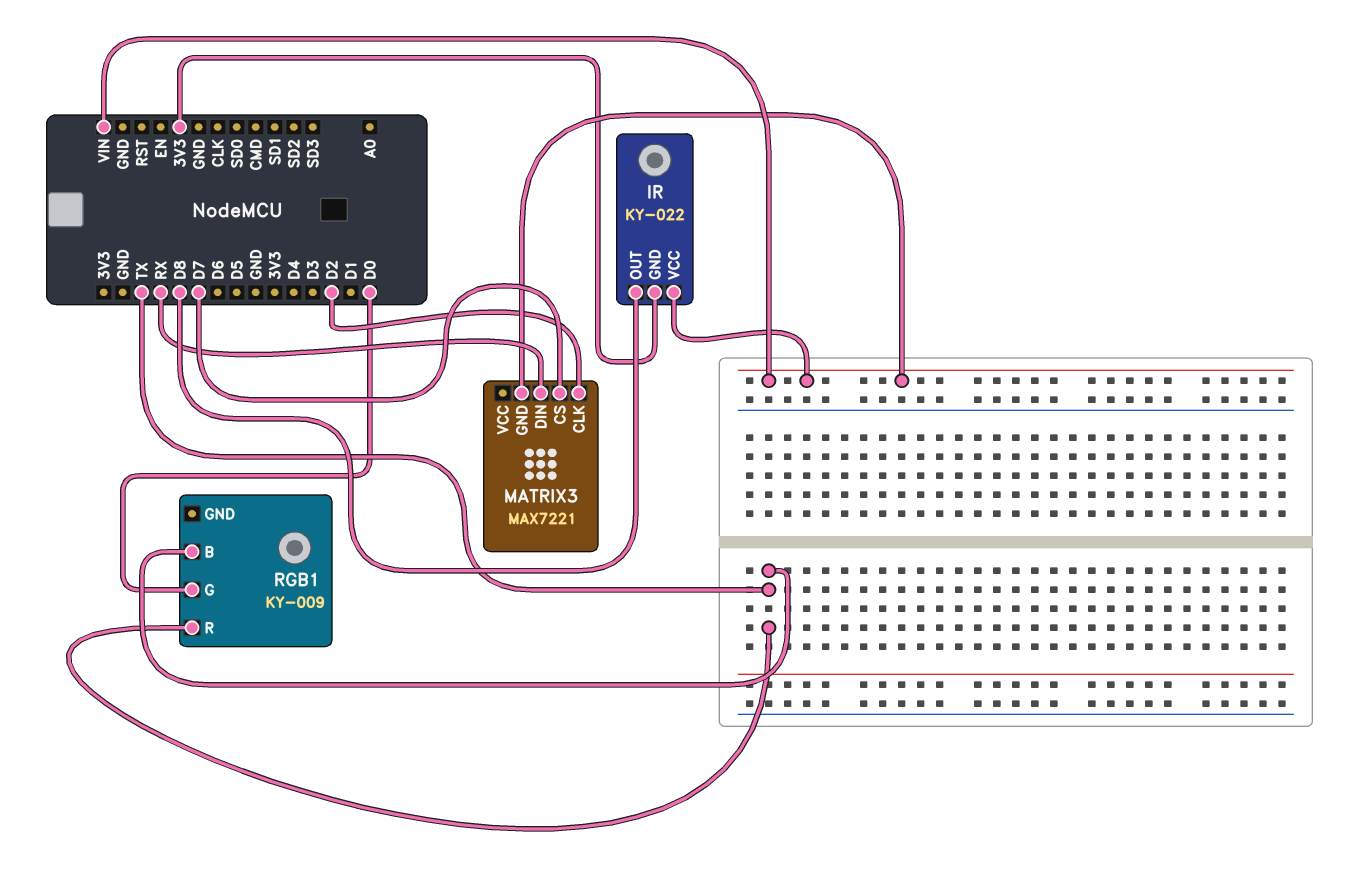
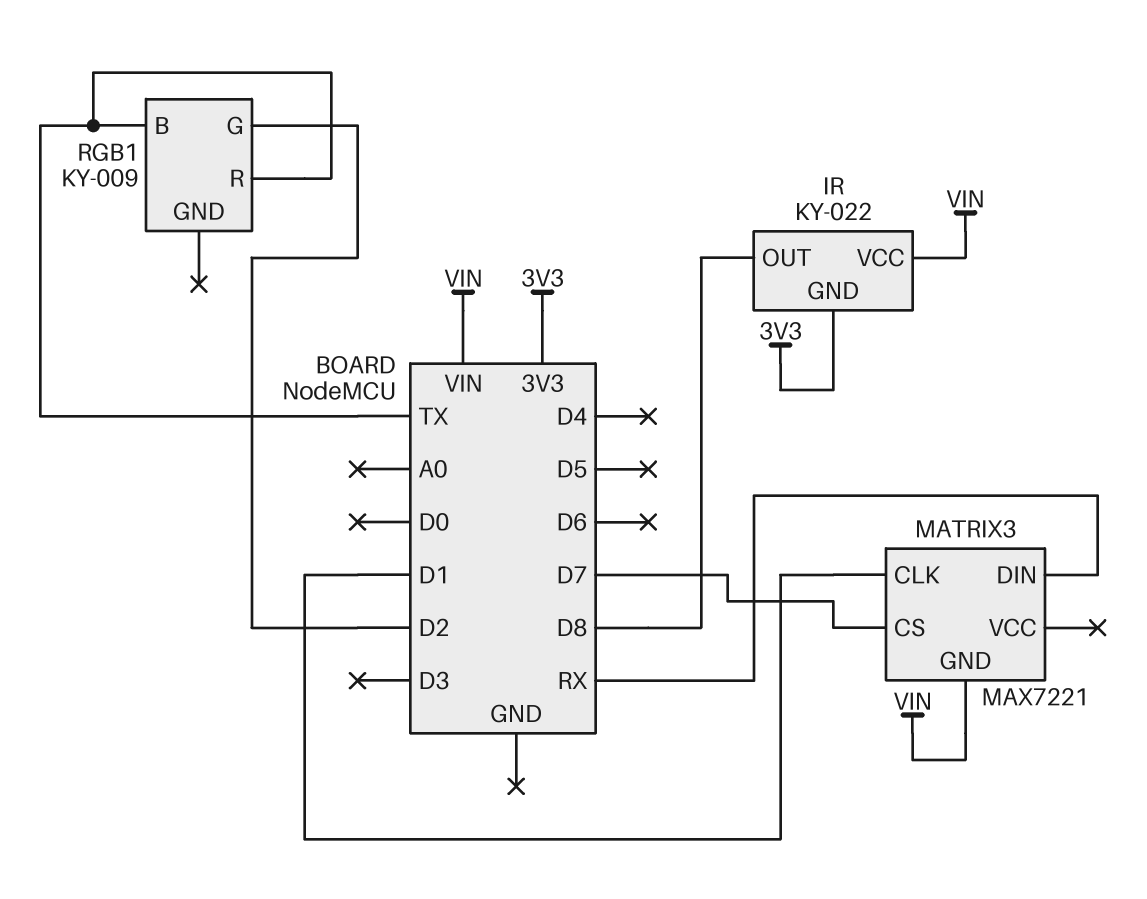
MATRIX3 pin CLK: D2 -> D1
RGB1 pin G: D0 -> D2

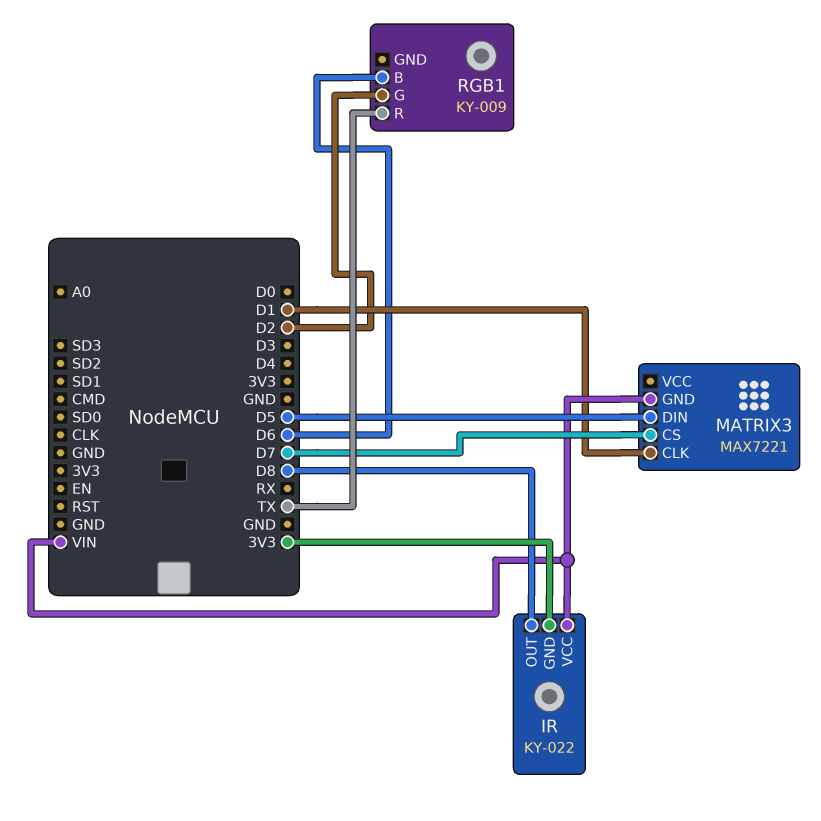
MATRIX3 pin DIN: RX -> D5
RGB1 pin B: TX -> D6

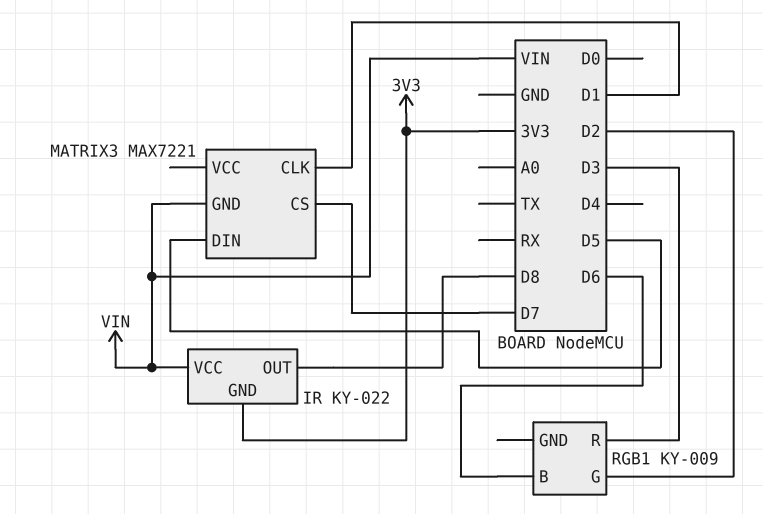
RGB1 pin R: TX -> D3

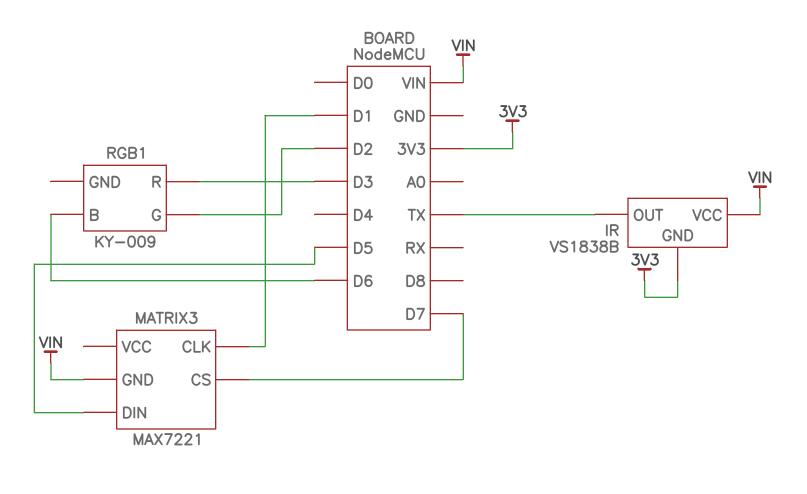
IR: KY-022 -> VS1838B
IR pin OUT: D8 -> TX

